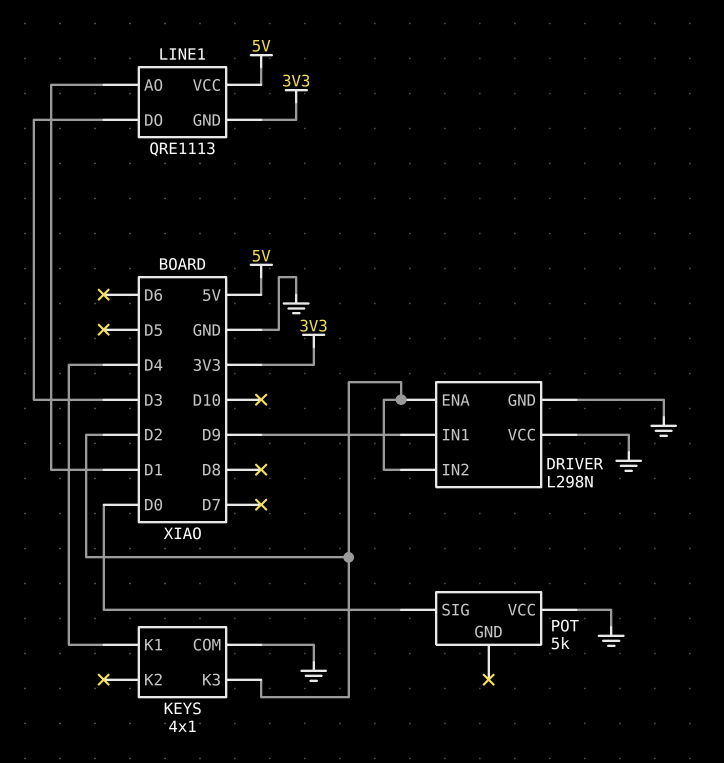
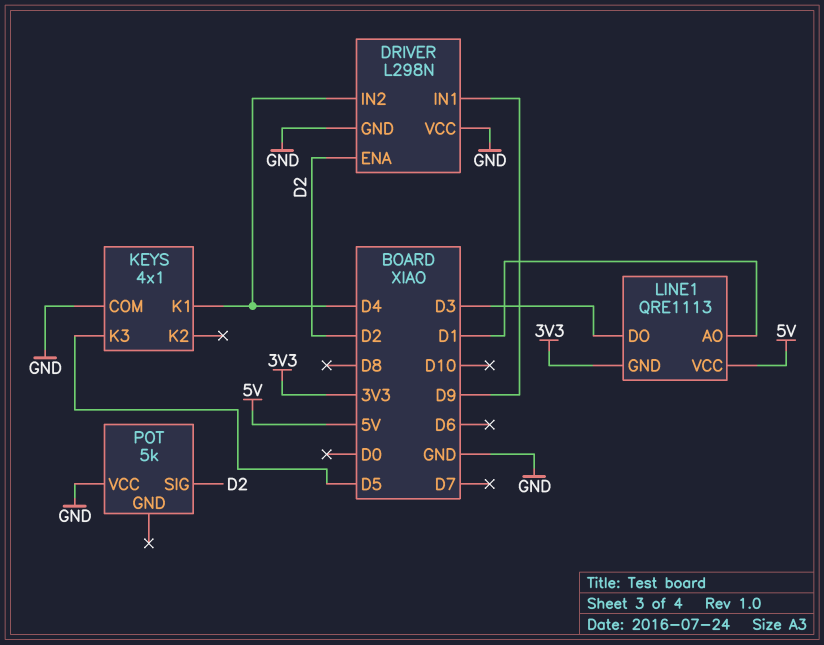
DRIVER pin IN2: D2 -> D4
KEYS pin K3: D2 -> D5
POT pin SIG: D0 -> D2

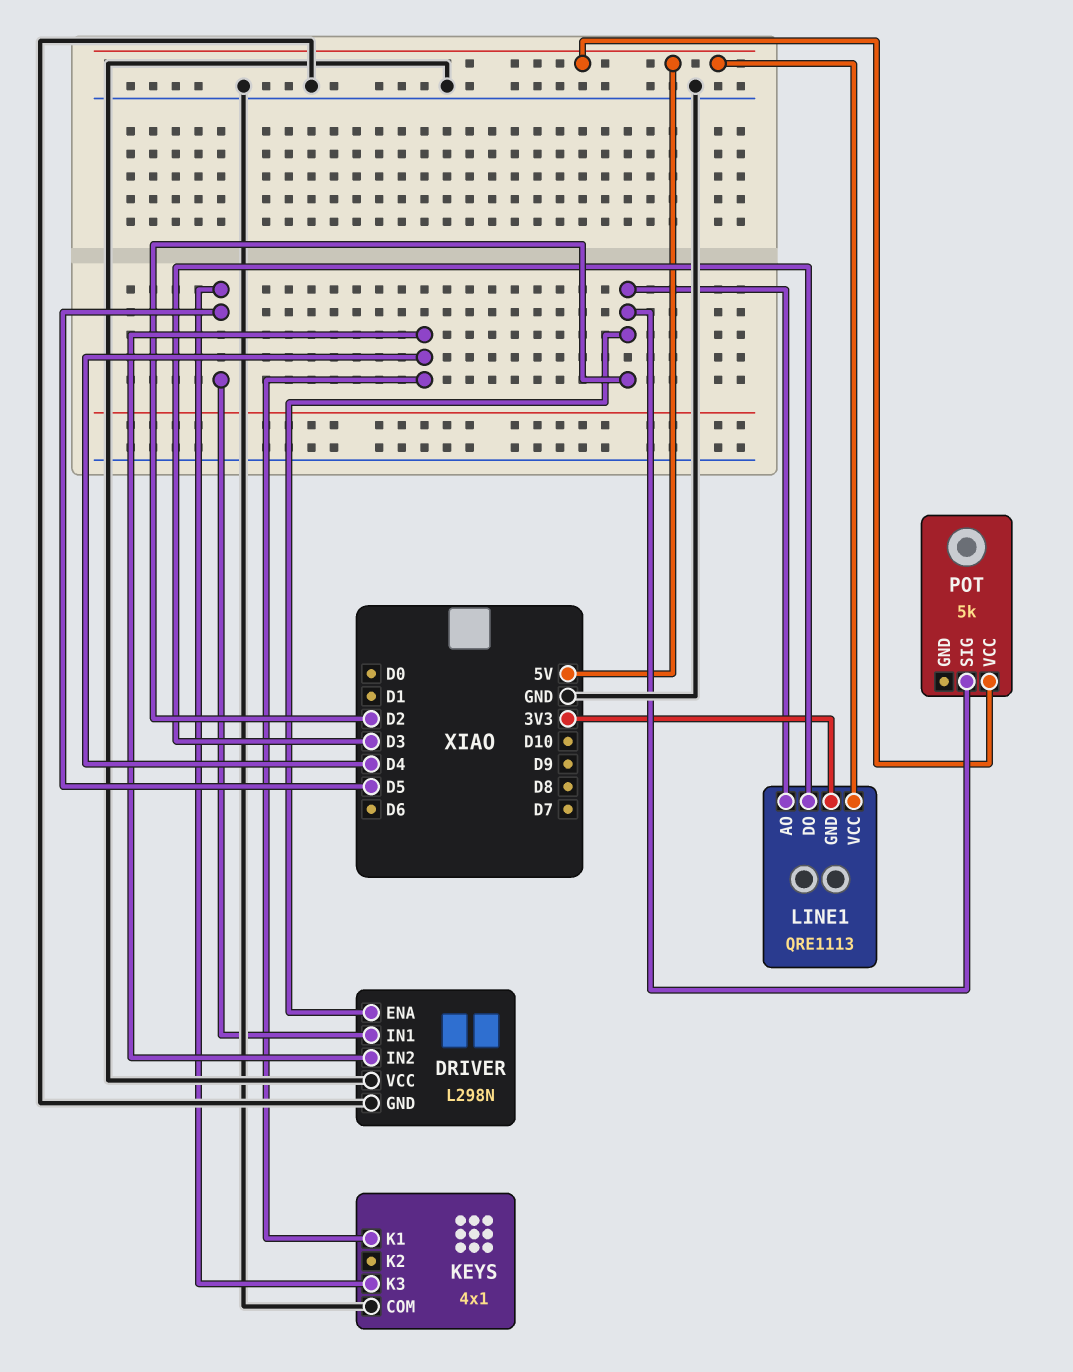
DRIVER pin IN1: D9 -> D5
LINE1 pin AO: D1 -> D2
POT pin VCC: GND -> 5V

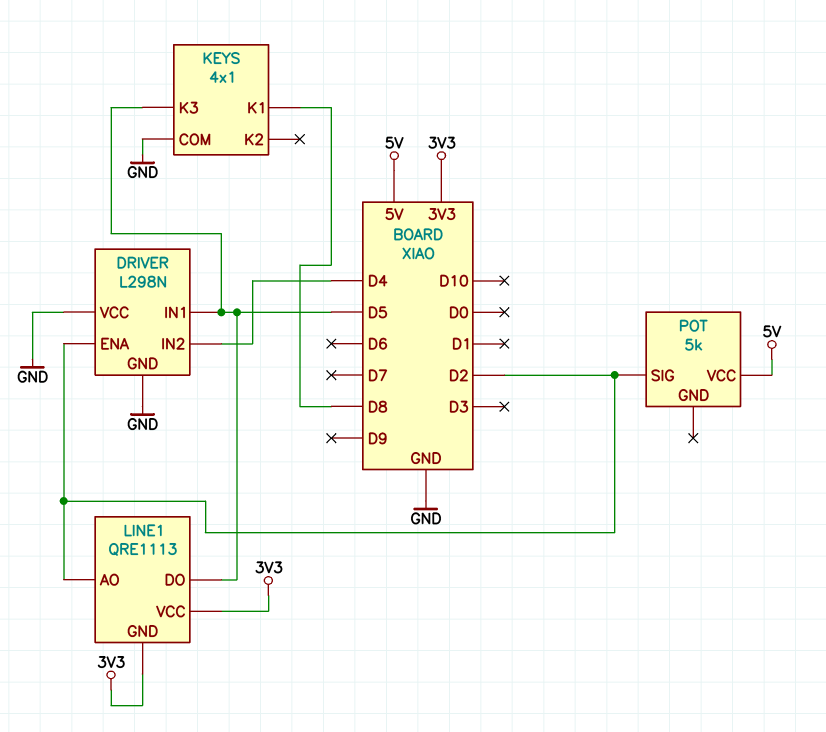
KEYS pin K1: D4 -> D8
LINE1 pin DO: D3 -> D5
LINE1 pin VCC: 5V -> 3V3

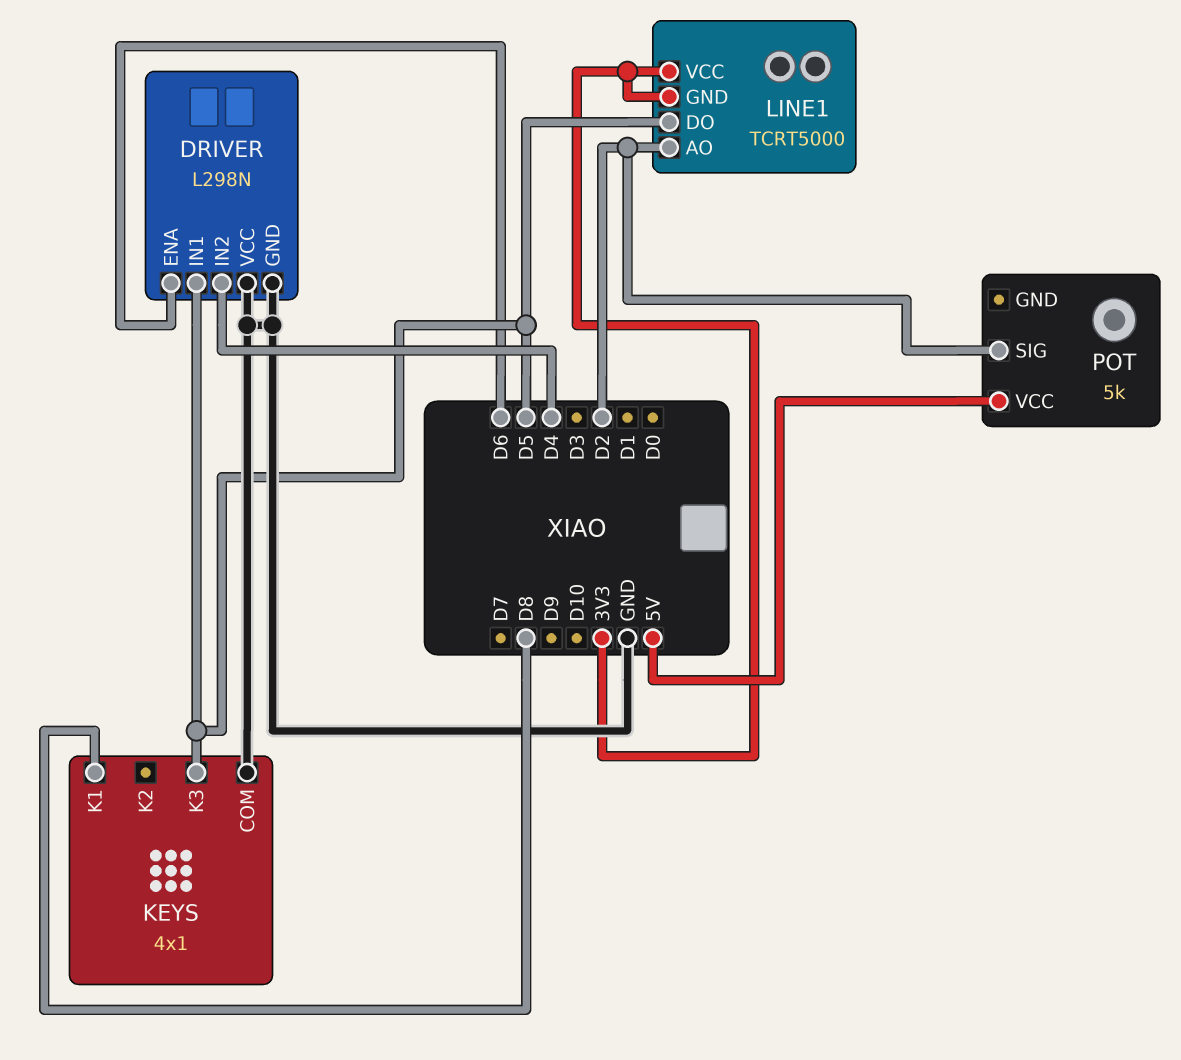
DRIVER pin ENA: D2 -> D6
LINE1: QRE1113 -> TCRT5000

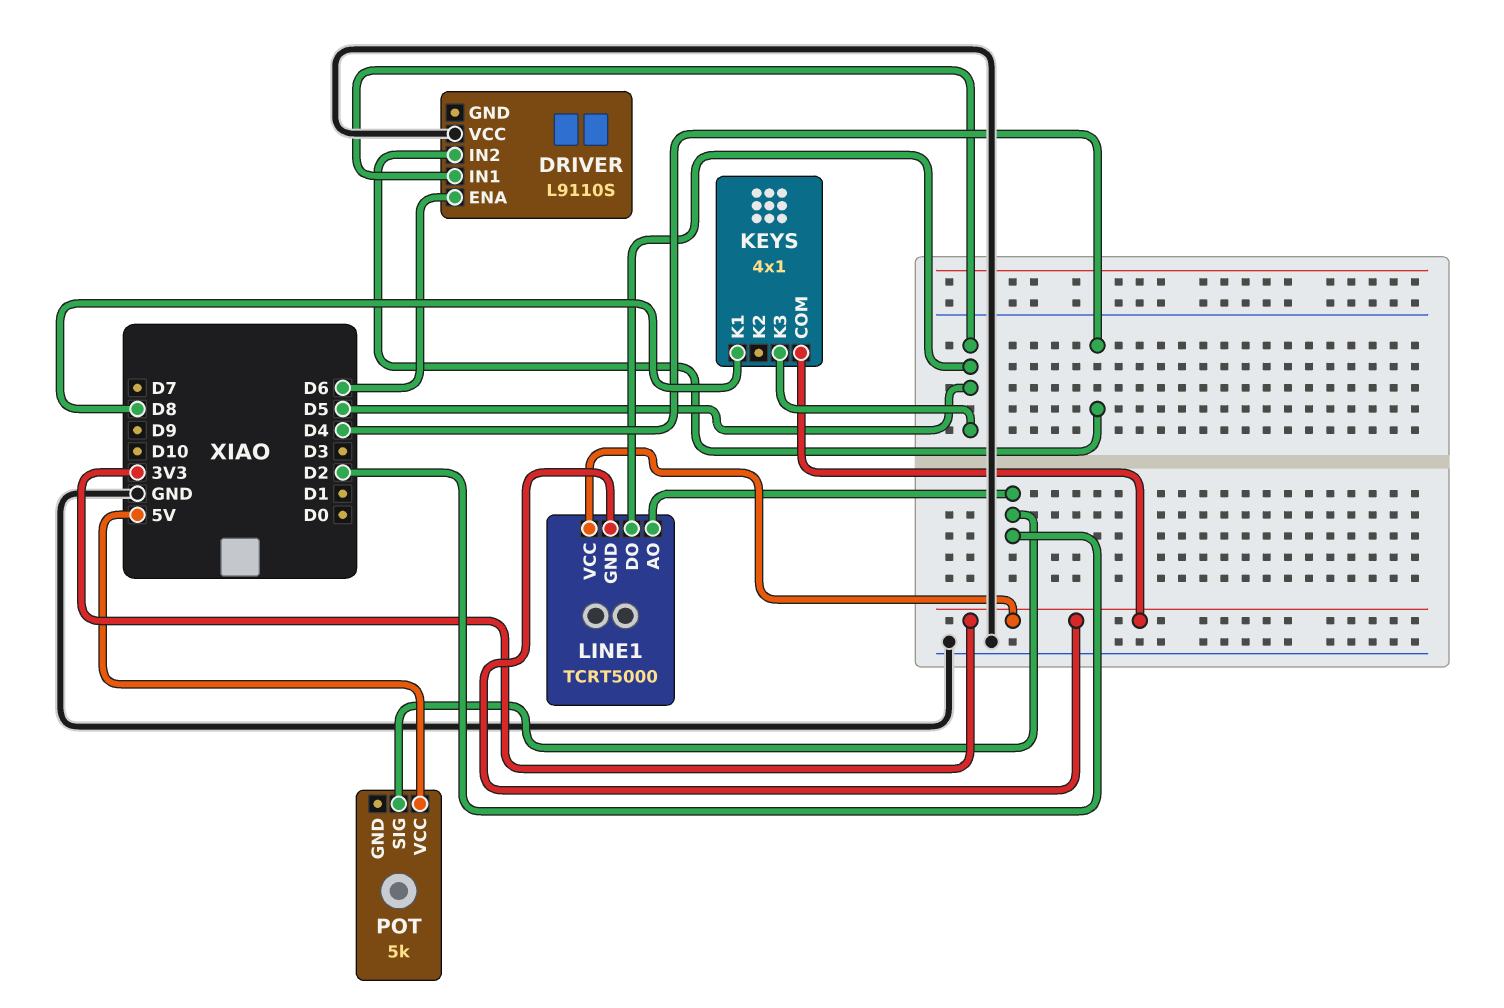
DRIVER: L298N -> L9110S
DRIVER pin GND: GND -> none
KEYS pin COM: GND -> 3V3

